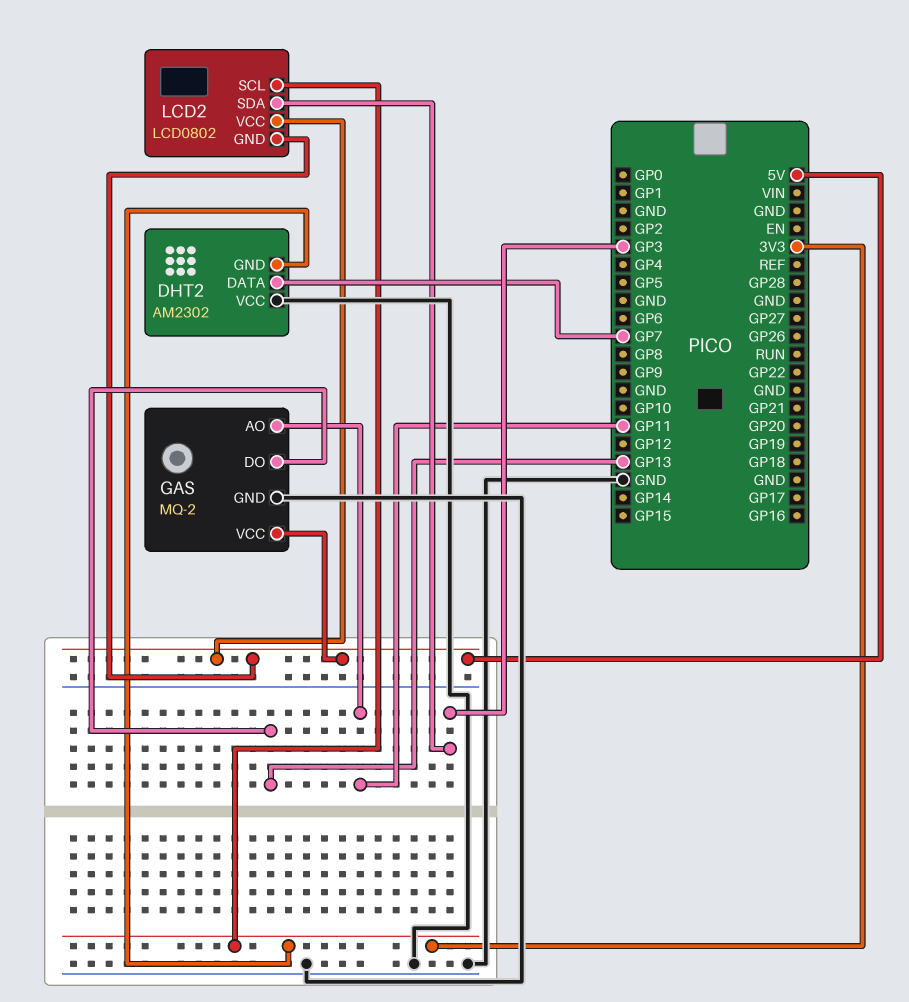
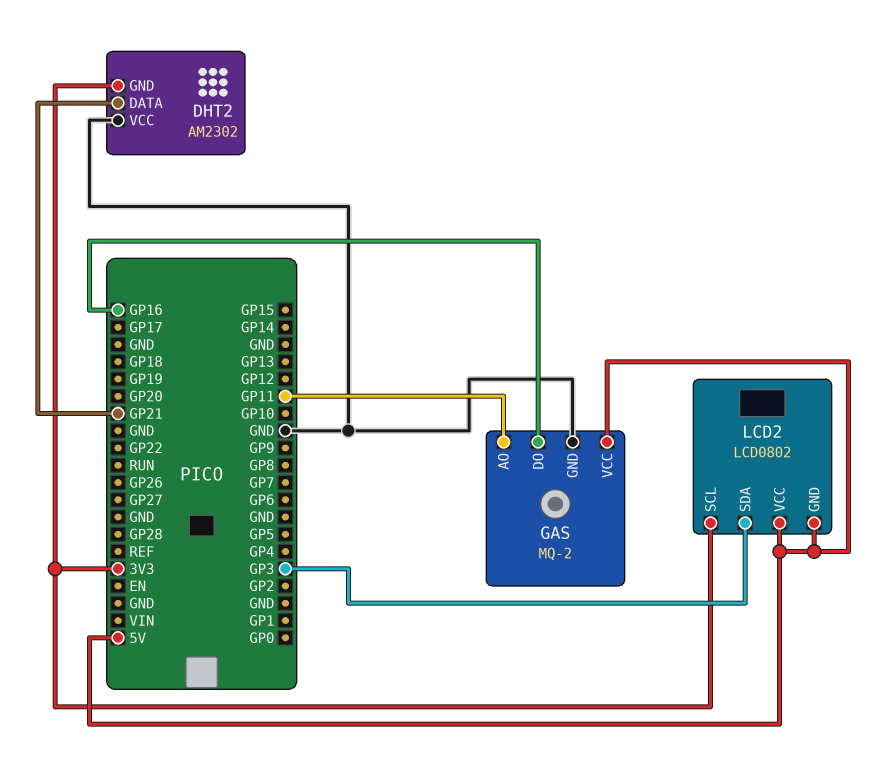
DHT2 pin DATA: GP7 -> GP21
GAS pin DO: GP13 -> GP16

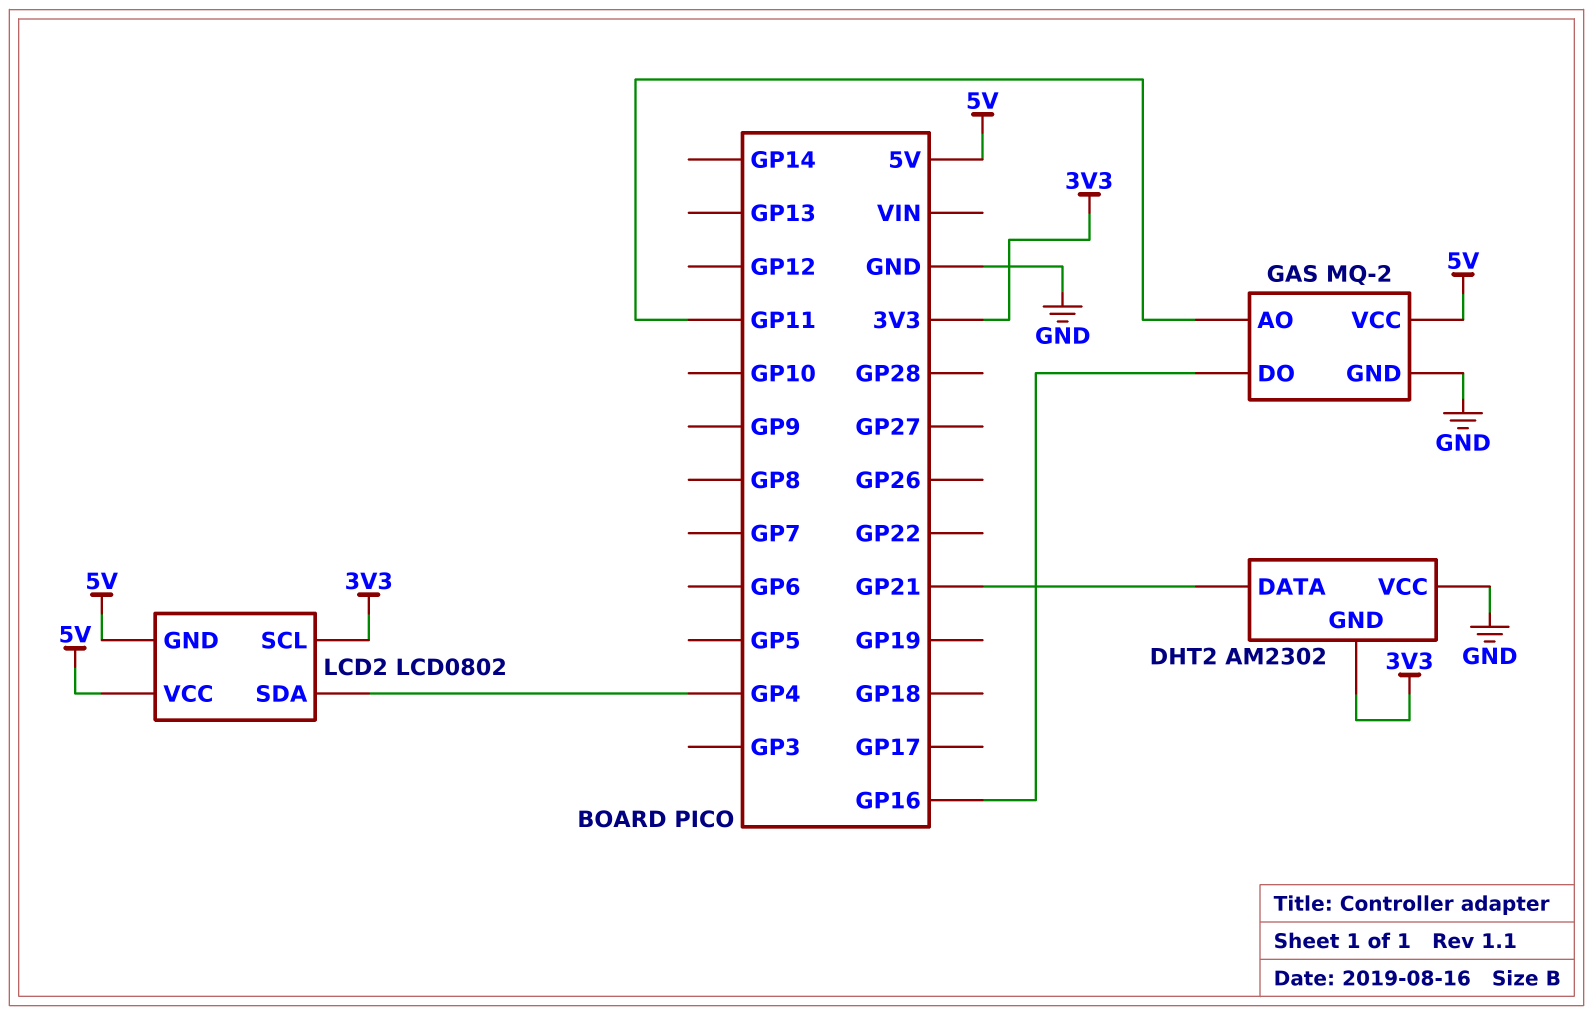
LCD2 pin SDA: GP3 -> GP4

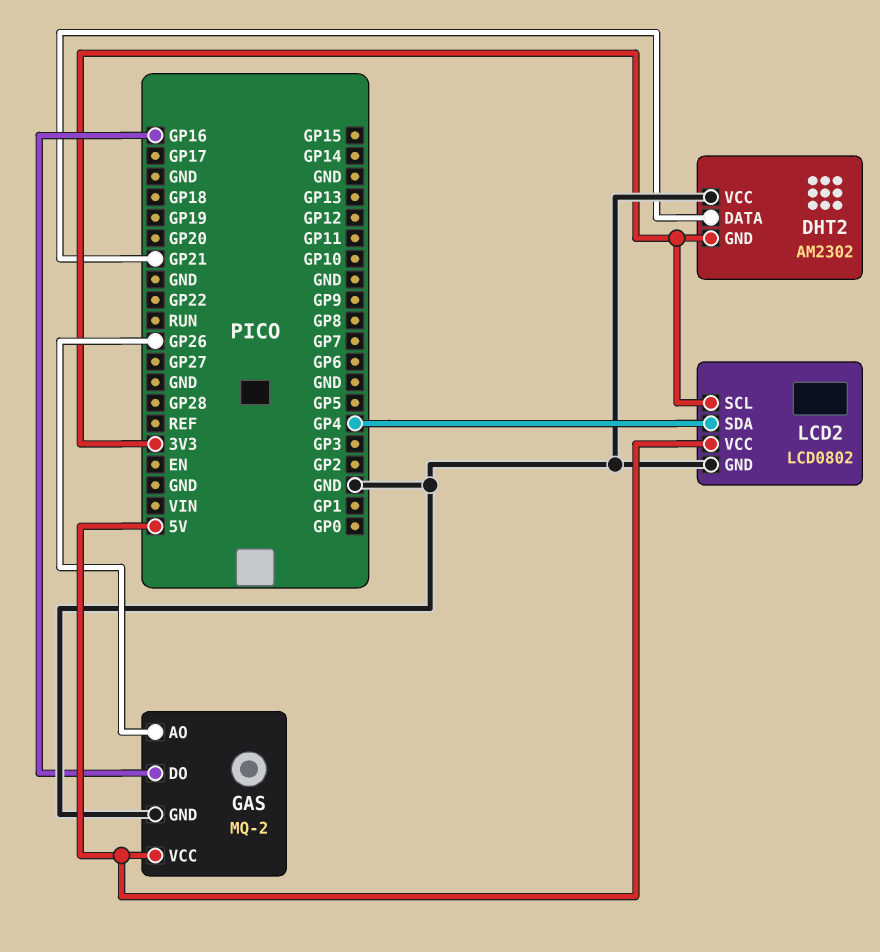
GAS pin AO: GP11 -> GP26
LCD2 pin GND: 5V -> GND

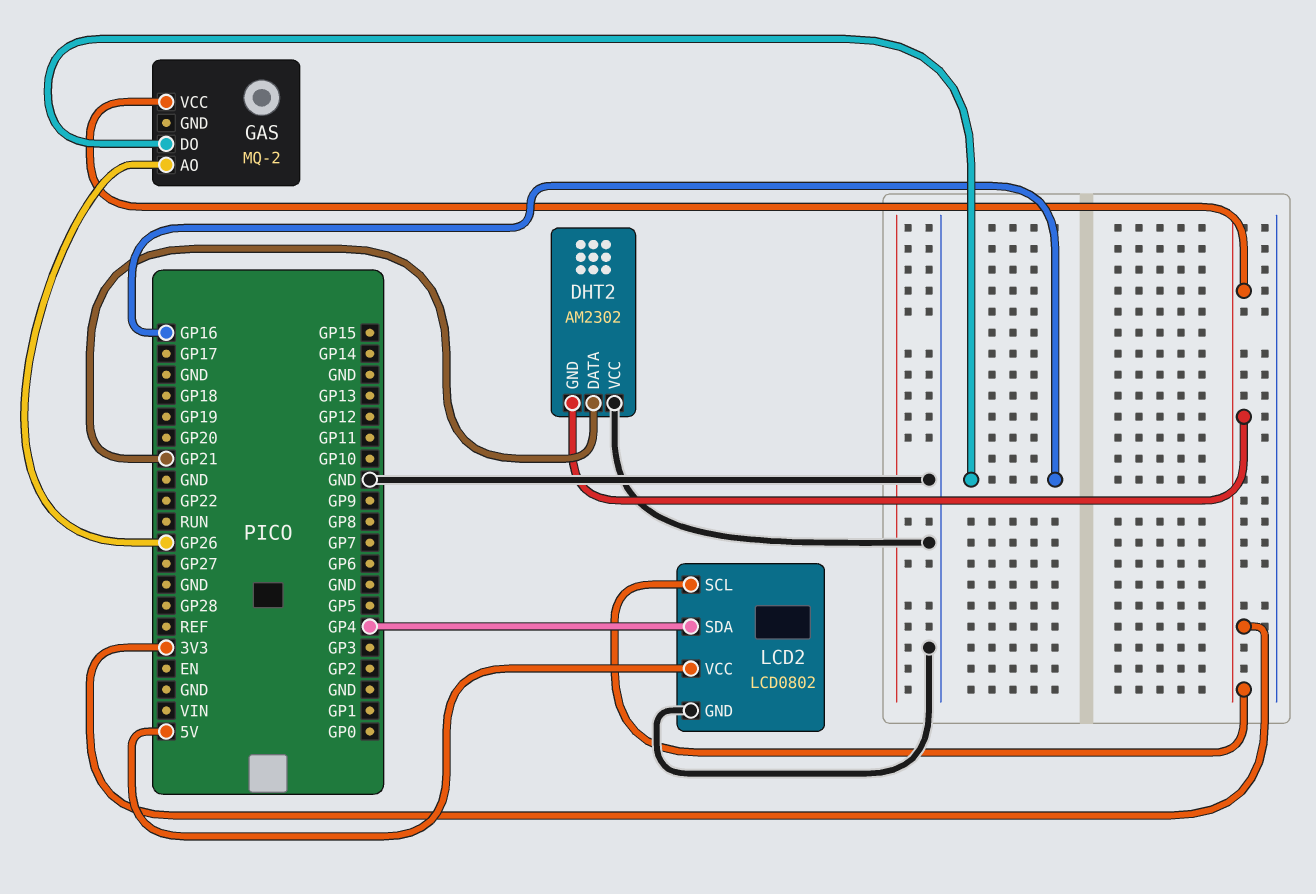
GAS pin GND: GND -> none
GAS pin VCC: 5V -> 3V3

